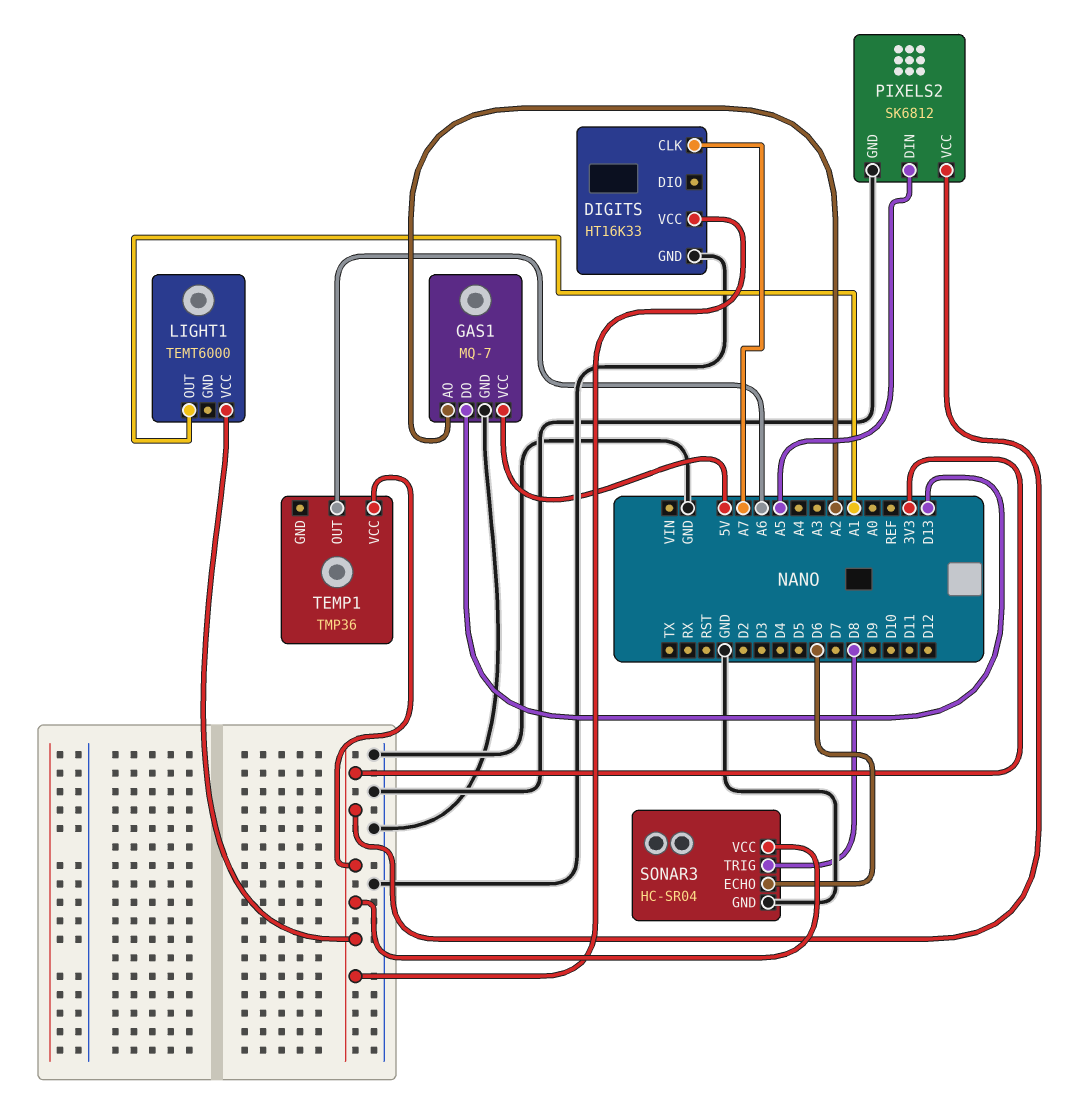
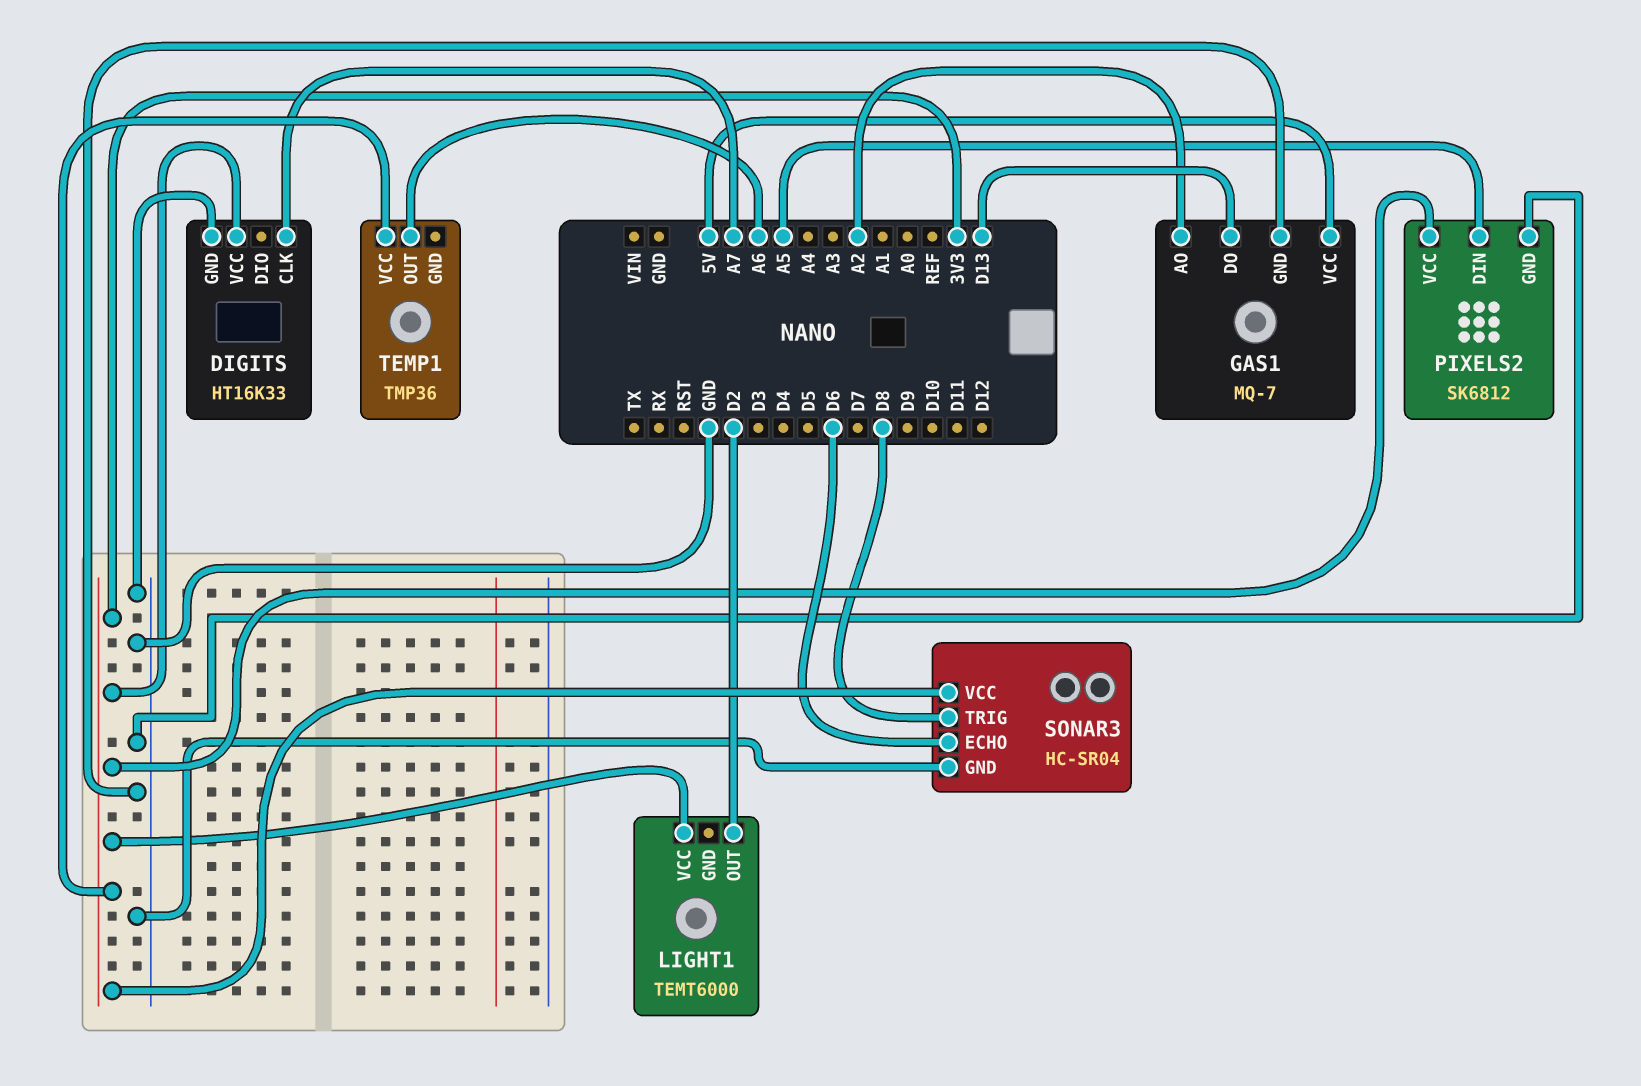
LIGHT1 pin OUT: A1 -> D2

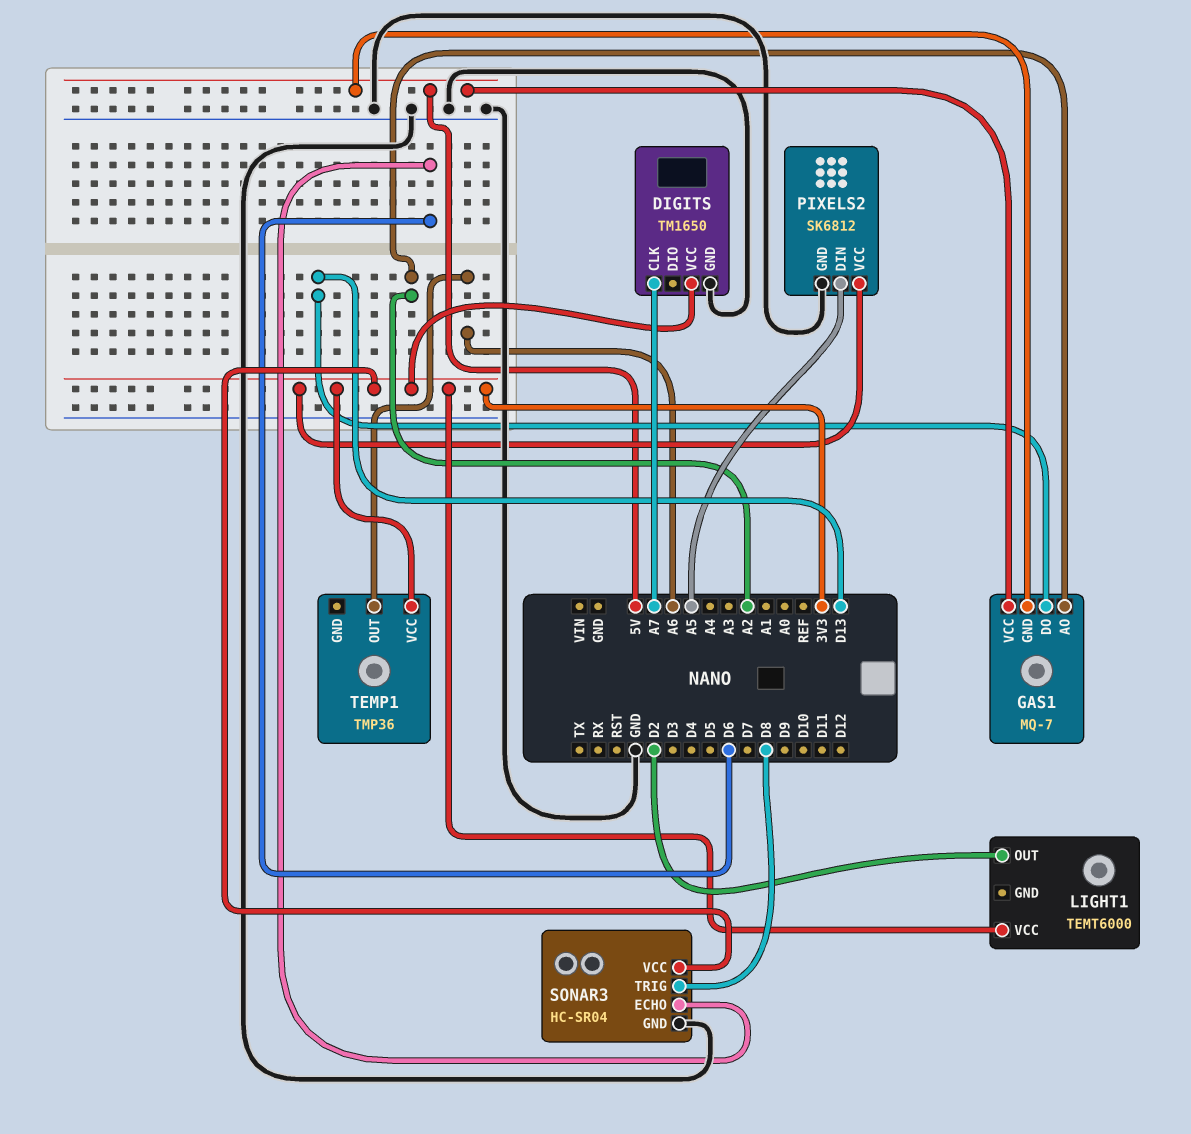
DIGITS: HT16K33 -> TM1650
GAS1 pin GND: GND -> 5V

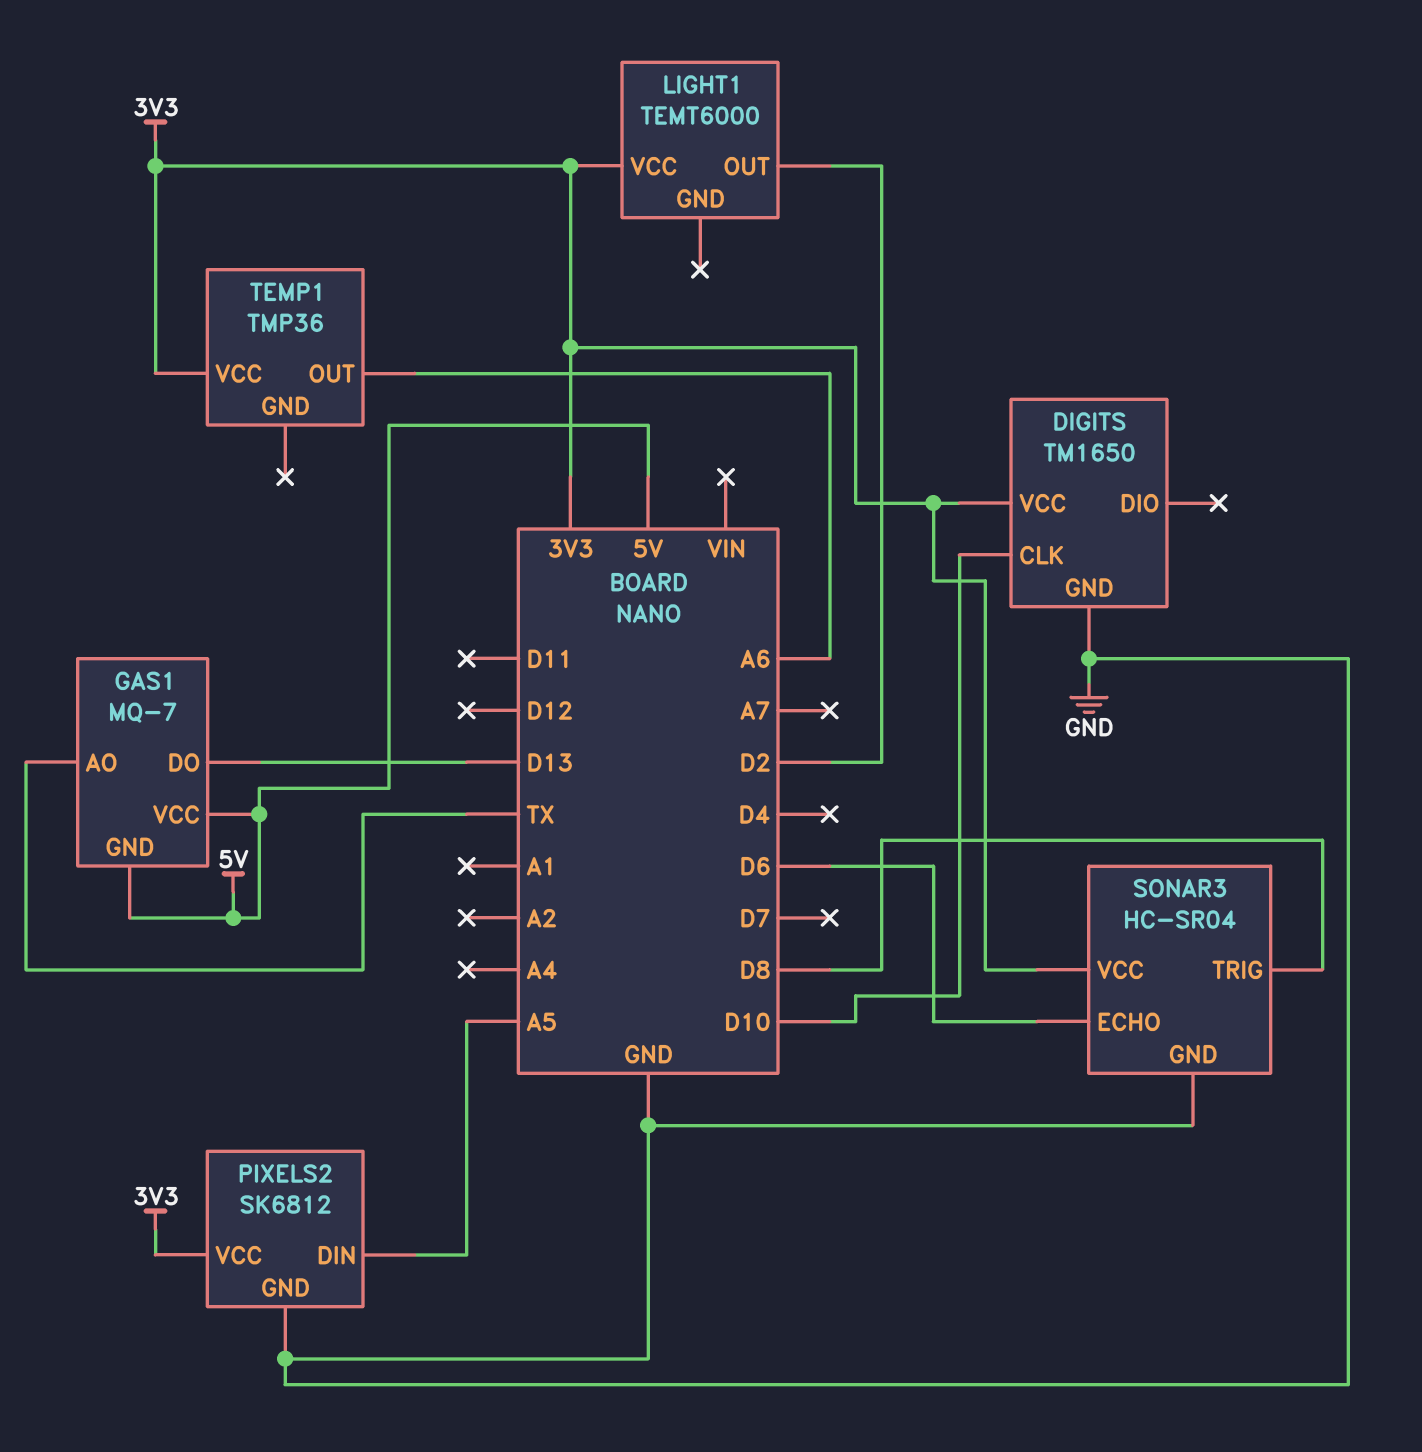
DIGITS pin CLK: A7 -> D10
GAS1 pin AO: A2 -> TX

